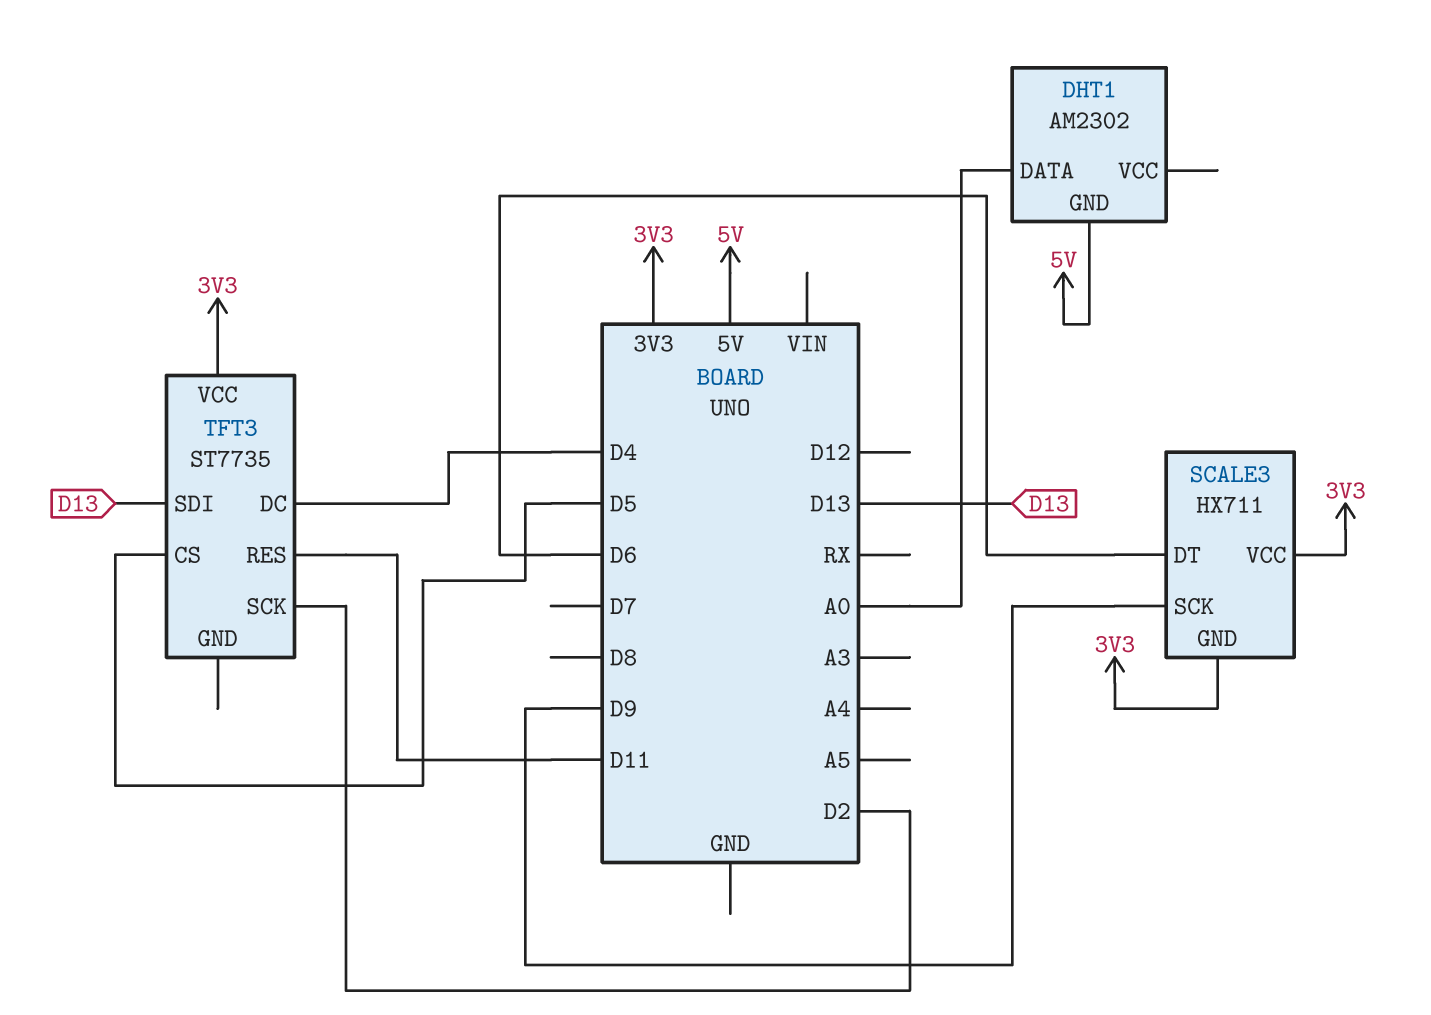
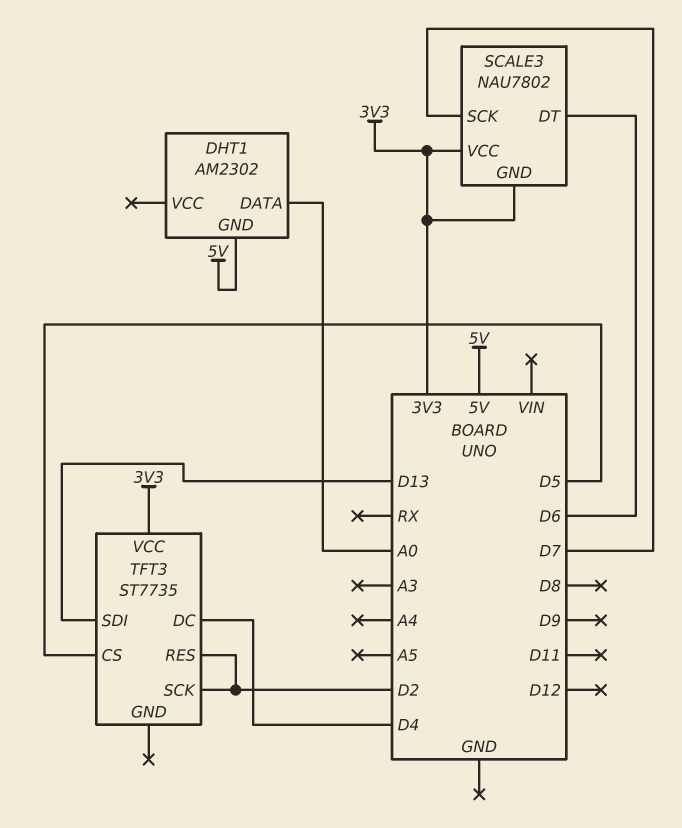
SCALE3: HX711 -> NAU7802
SCALE3 pin SCK: D9 -> D7
TFT3 pin RES: D11 -> D2

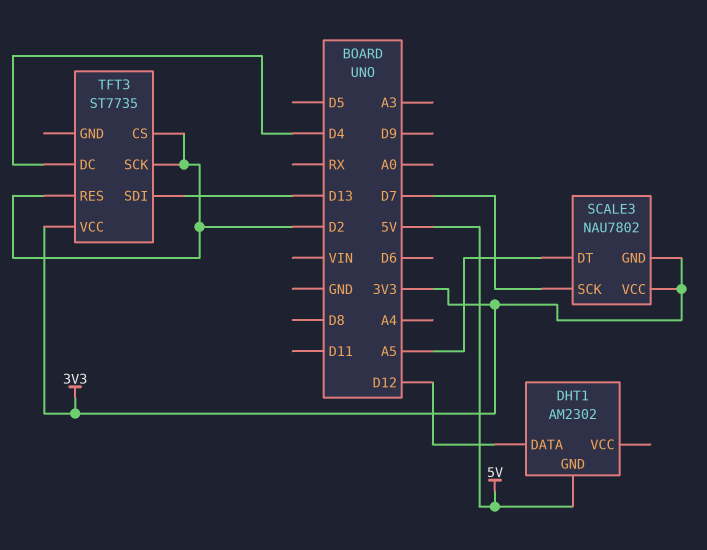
DHT1 pin DATA: A0 -> D12
SCALE3 pin DT: D6 -> A5
TFT3 pin CS: D5 -> D2

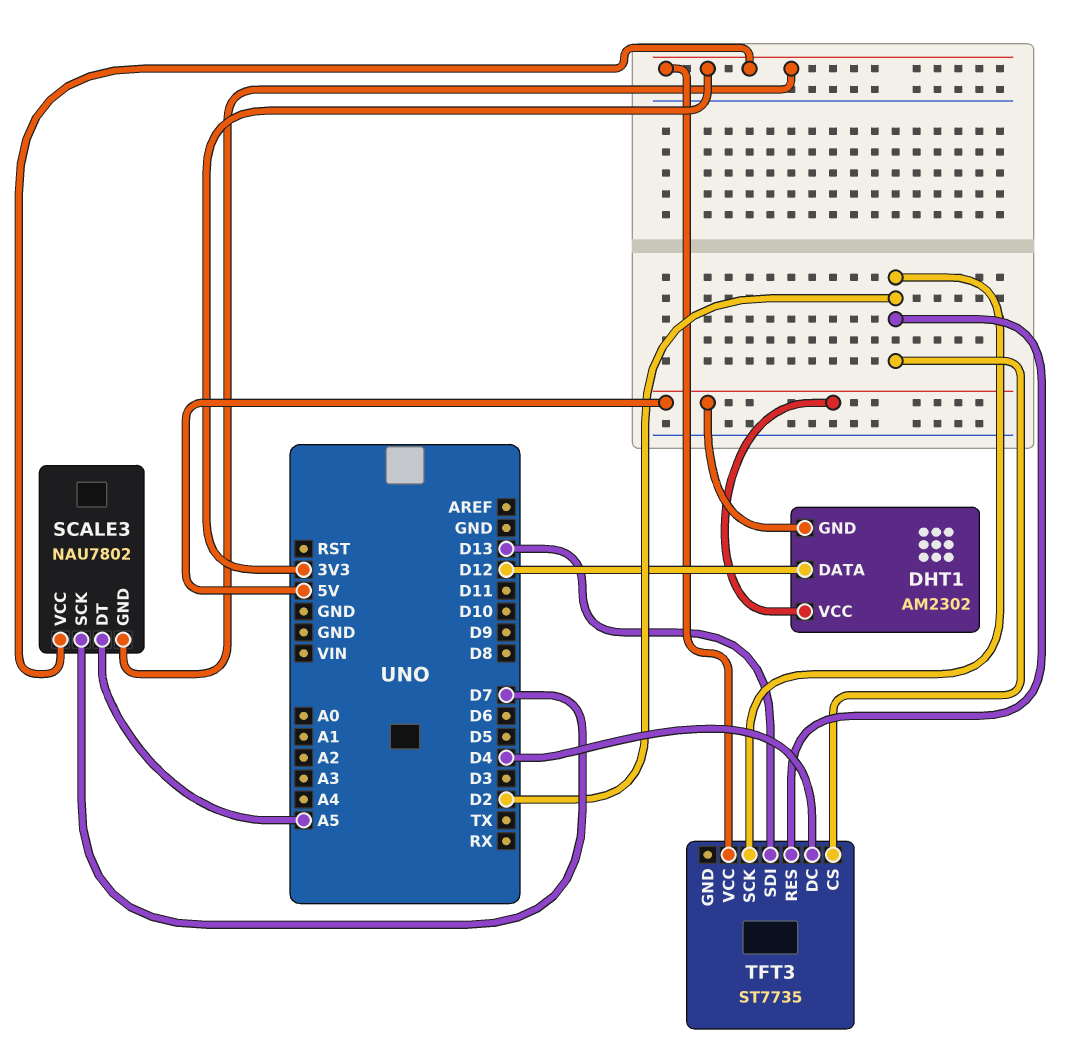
DHT1 pin VCC: none -> 5V

